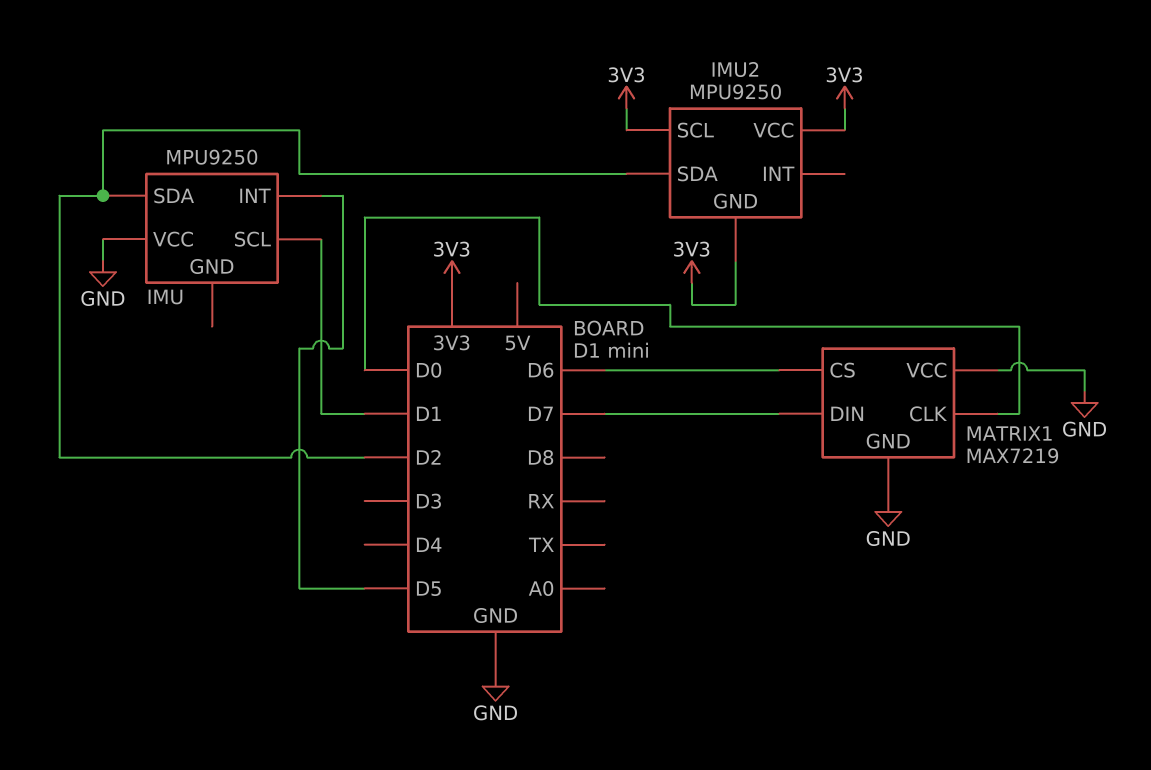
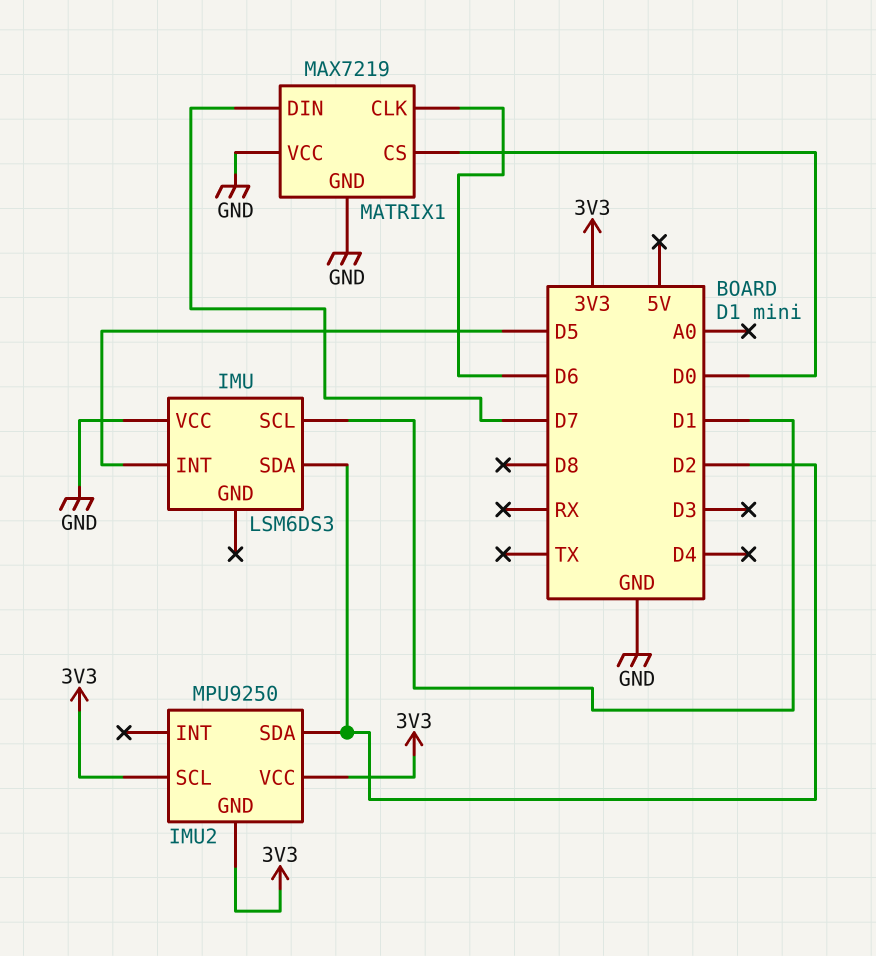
IMU: MPU9250 -> LSM6DS3
MATRIX1 pin CLK: D0 -> D6
MATRIX1 pin CS: D6 -> D0

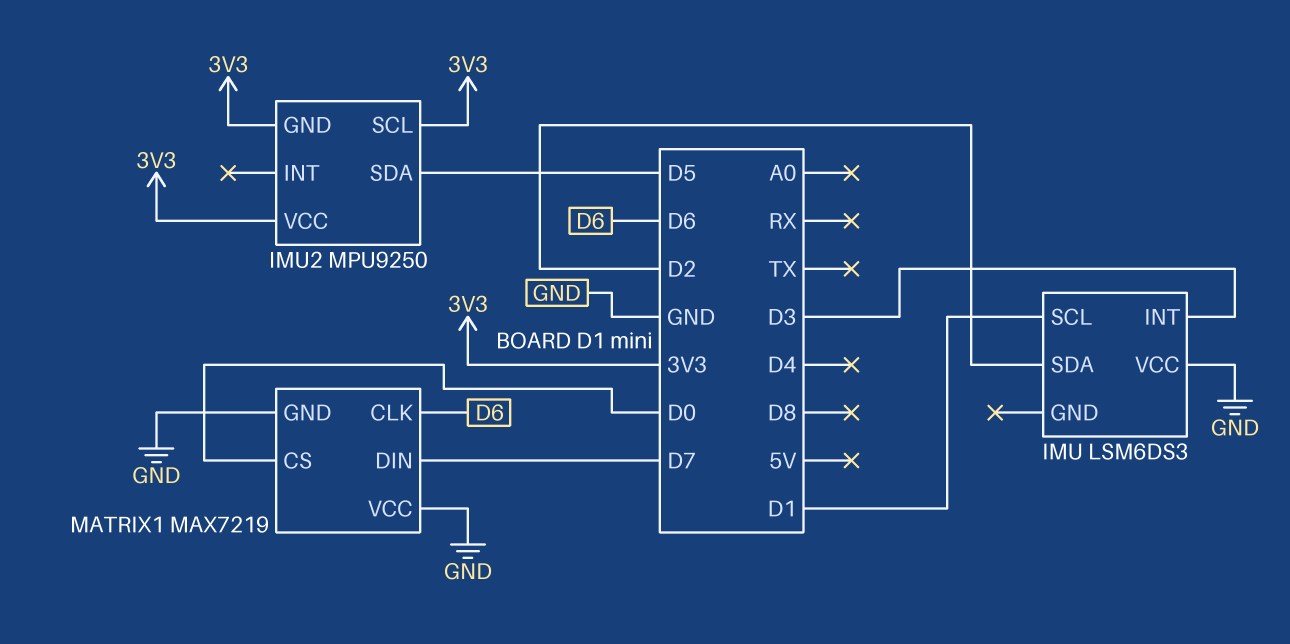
IMU pin INT: D5 -> D3
IMU2 pin SDA: D2 -> D5

